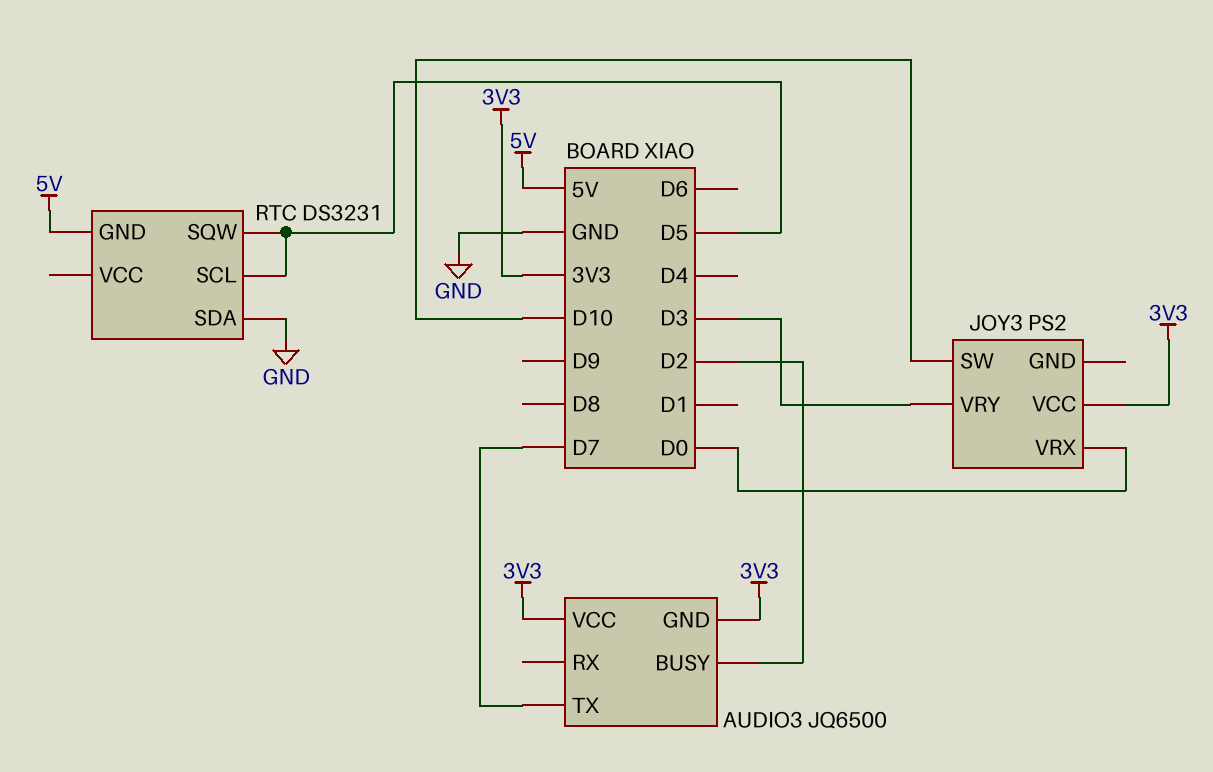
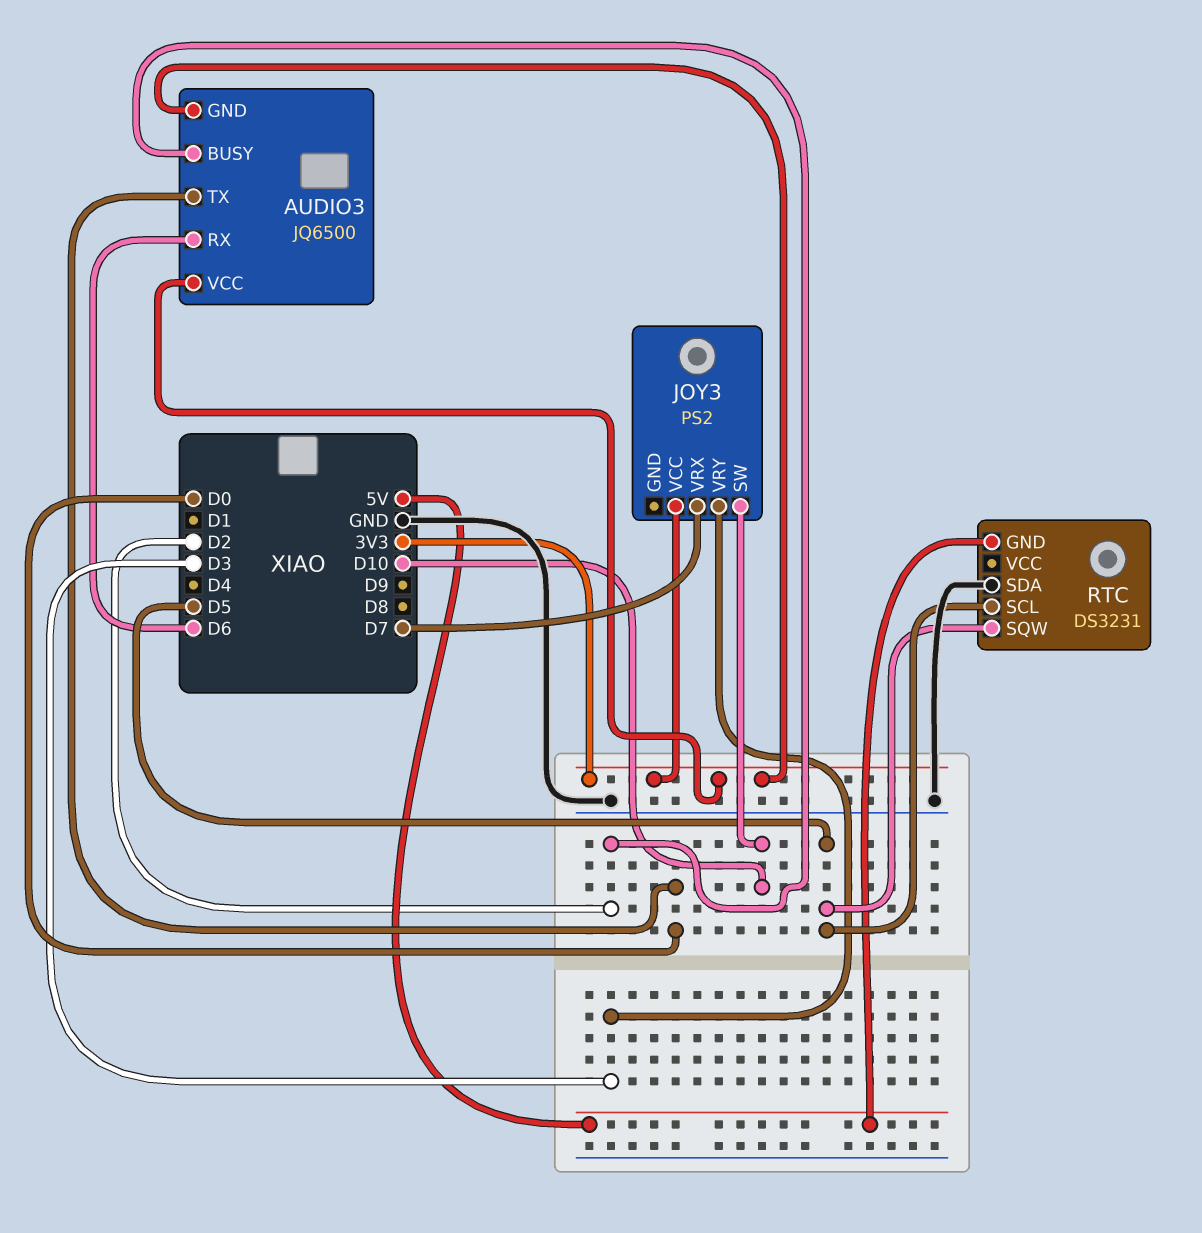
AUDIO3 pin RX: none -> D6
AUDIO3 pin TX: D7 -> D0
JOY3 pin VRX: D0 -> D7

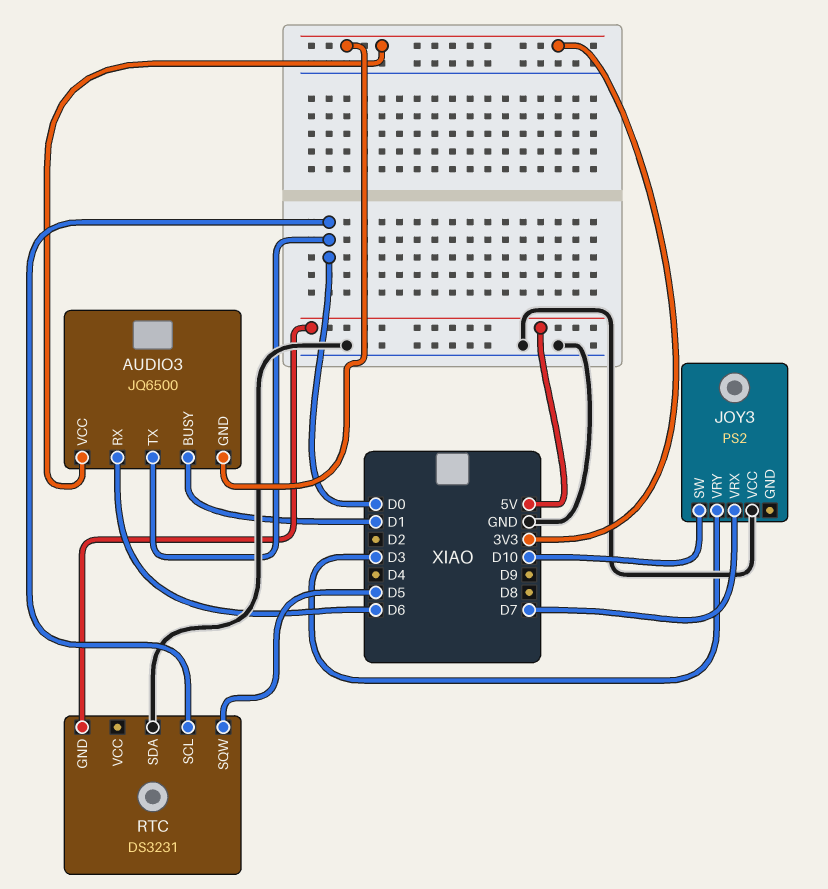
AUDIO3 pin BUSY: D2 -> D1
JOY3 pin VCC: 3V3 -> GND
RTC pin SCL: D5 -> D0

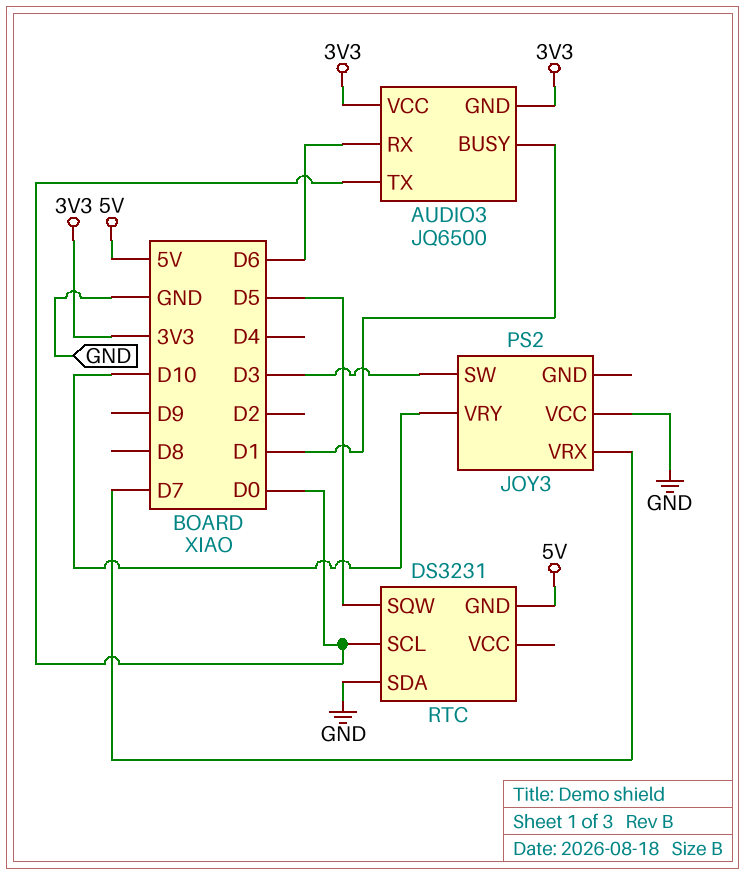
JOY3 pin SW: D10 -> D3
JOY3 pin VRY: D3 -> D10

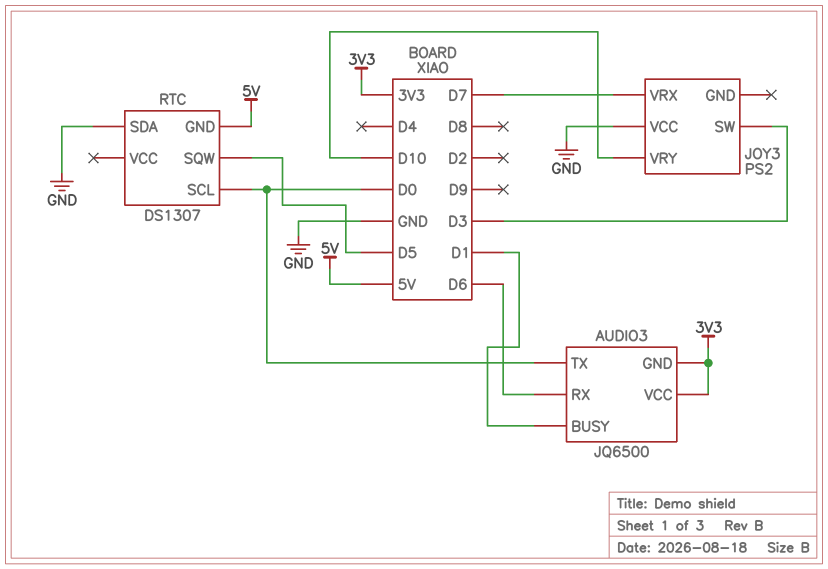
RTC: DS3231 -> DS1307

